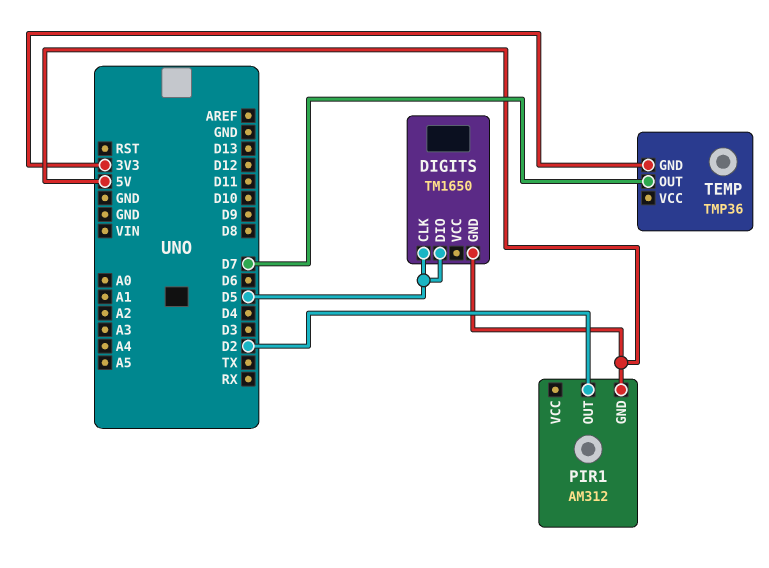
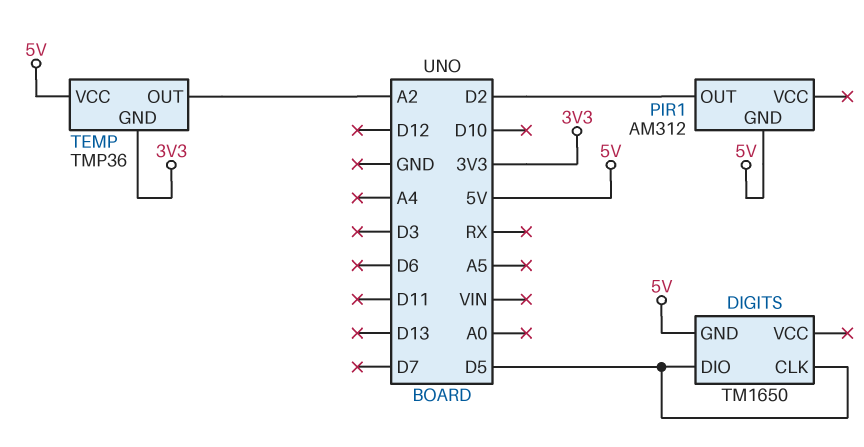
TEMP pin OUT: D7 -> A2
TEMP pin VCC: none -> 5V

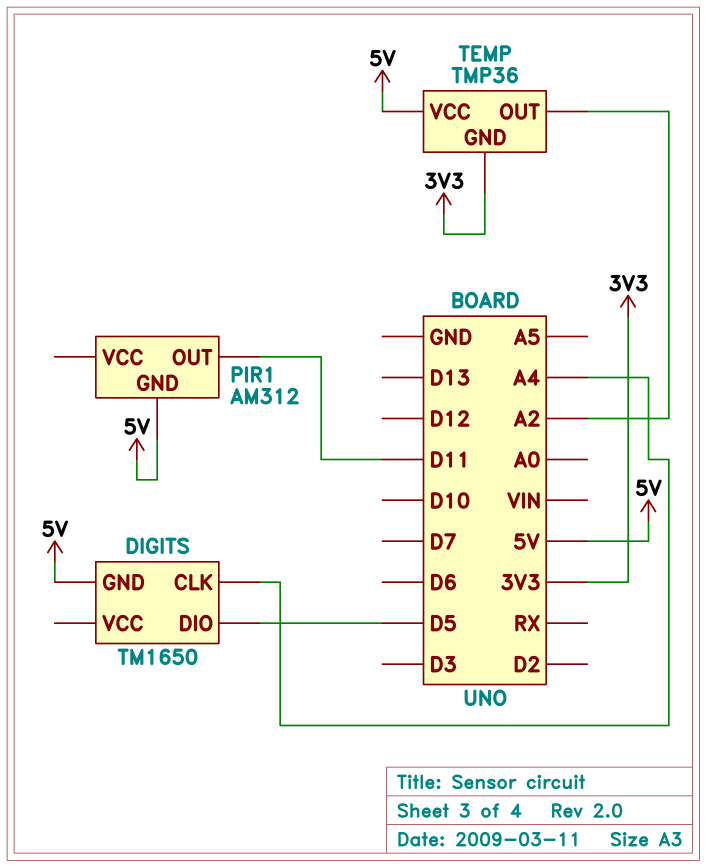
DIGITS pin CLK: D5 -> A4
PIR1 pin OUT: D2 -> D11

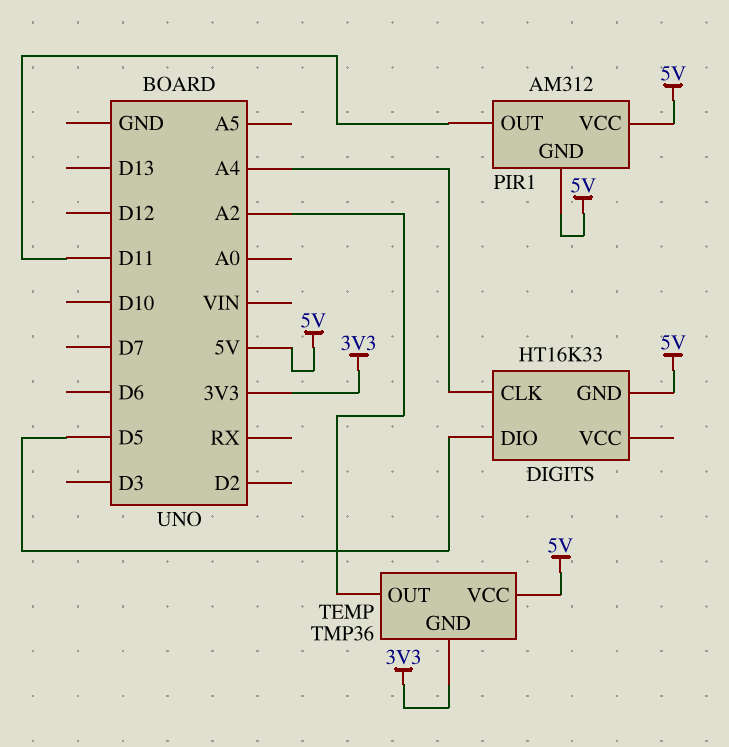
DIGITS: TM1650 -> HT16K33
PIR1 pin VCC: none -> 5V

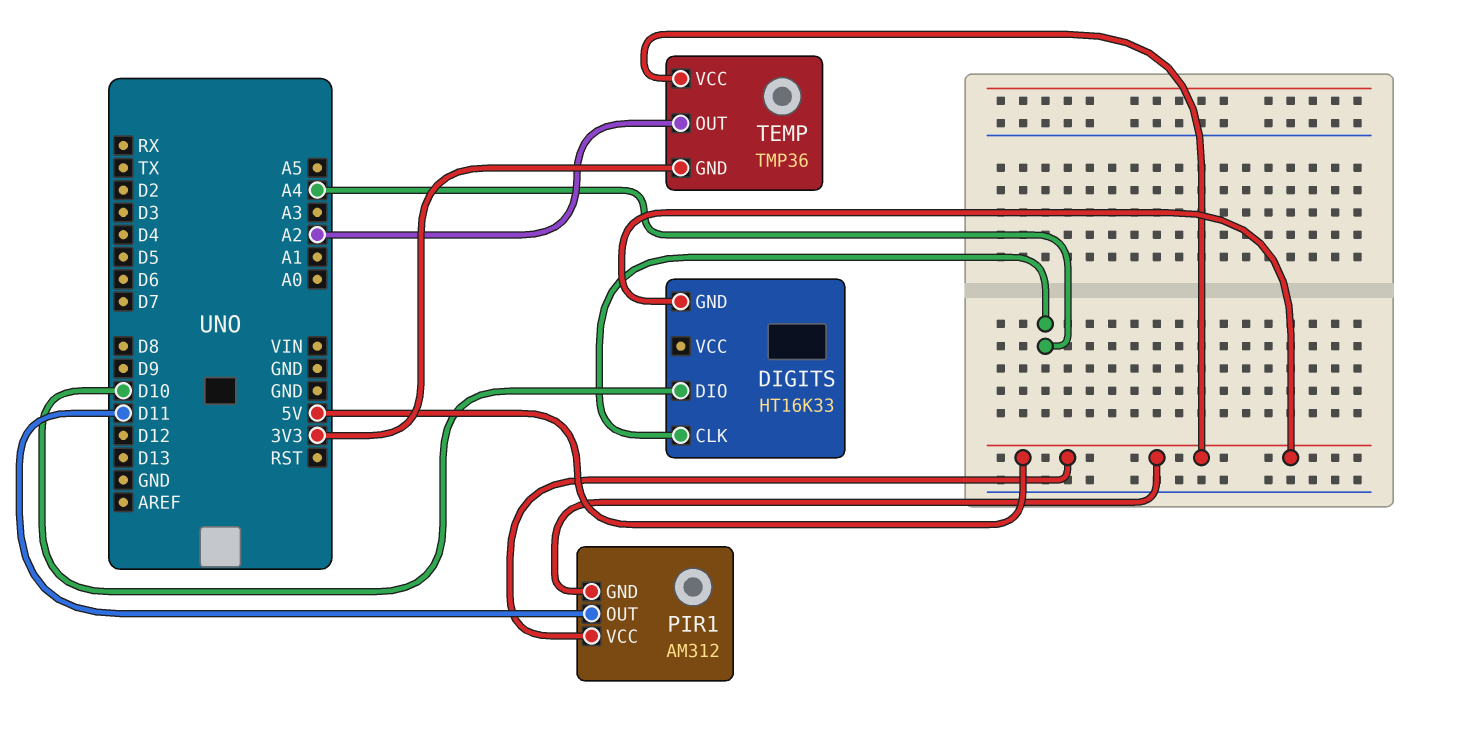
DIGITS pin DIO: D5 -> D10

